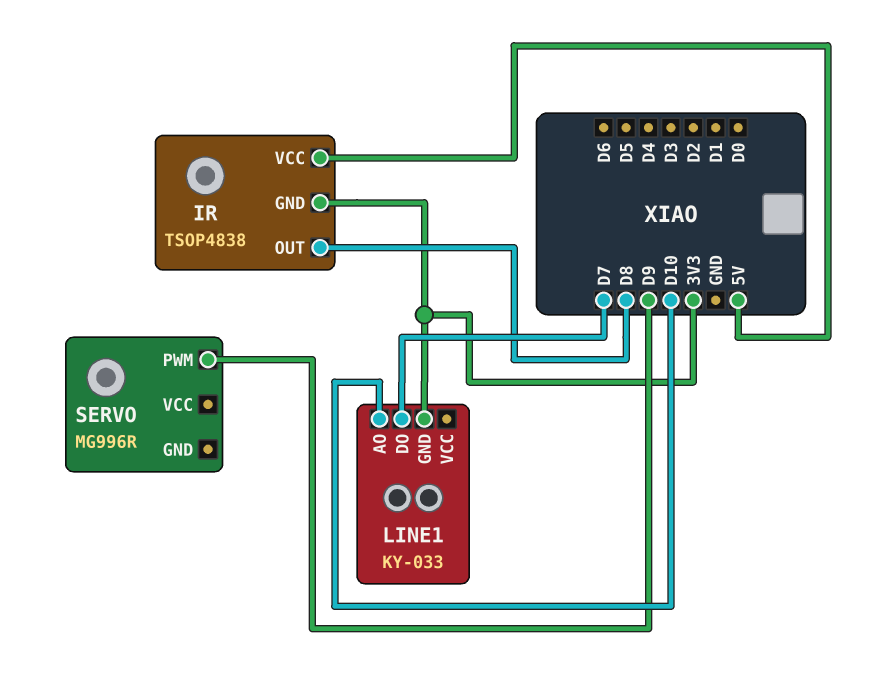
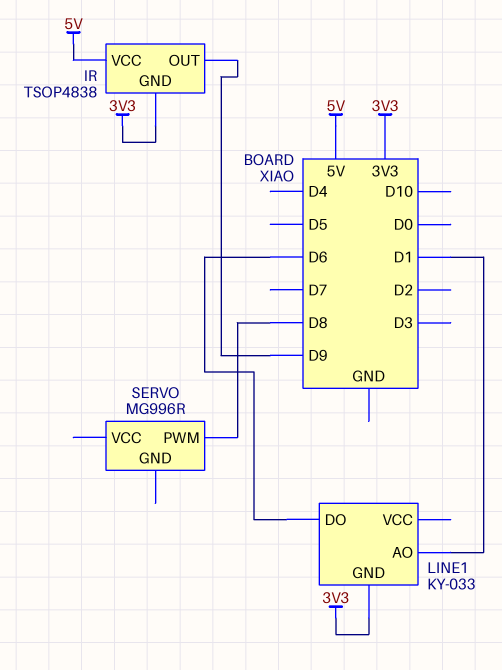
IR pin OUT: D8 -> D9
LINE1 pin AO: D10 -> D1
LINE1 pin DO: D7 -> D6
SERVO pin PWM: D9 -> D8

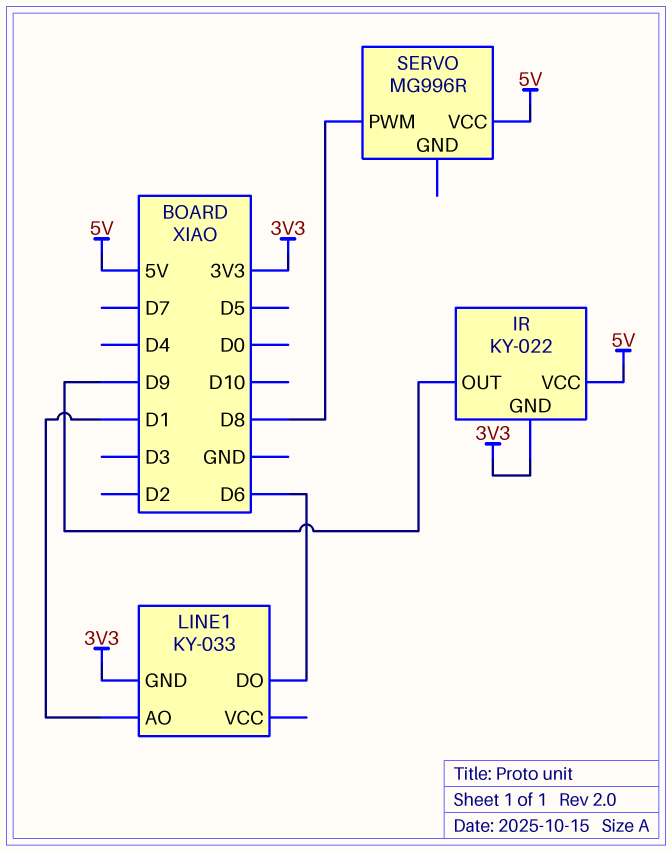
IR: TSOP4838 -> KY-022
SERVO pin VCC: none -> 5V

